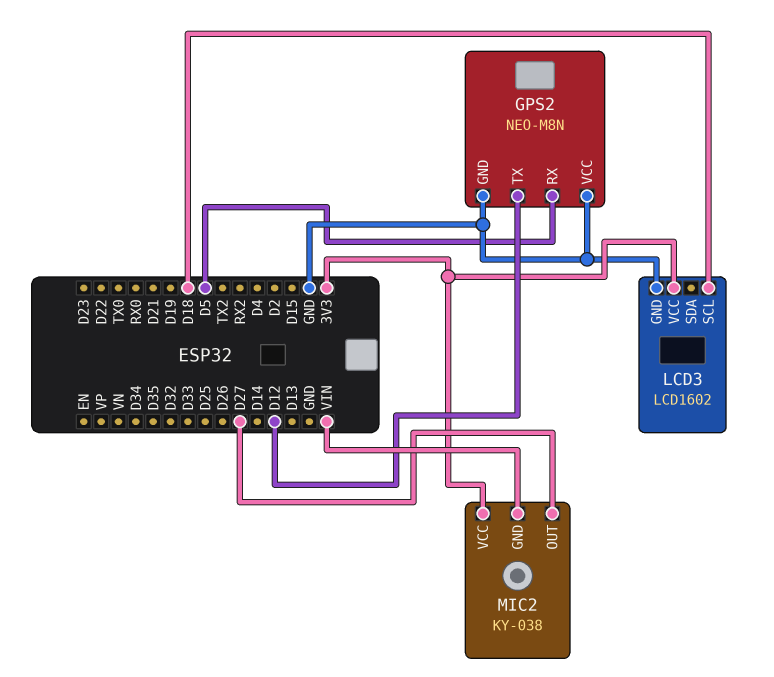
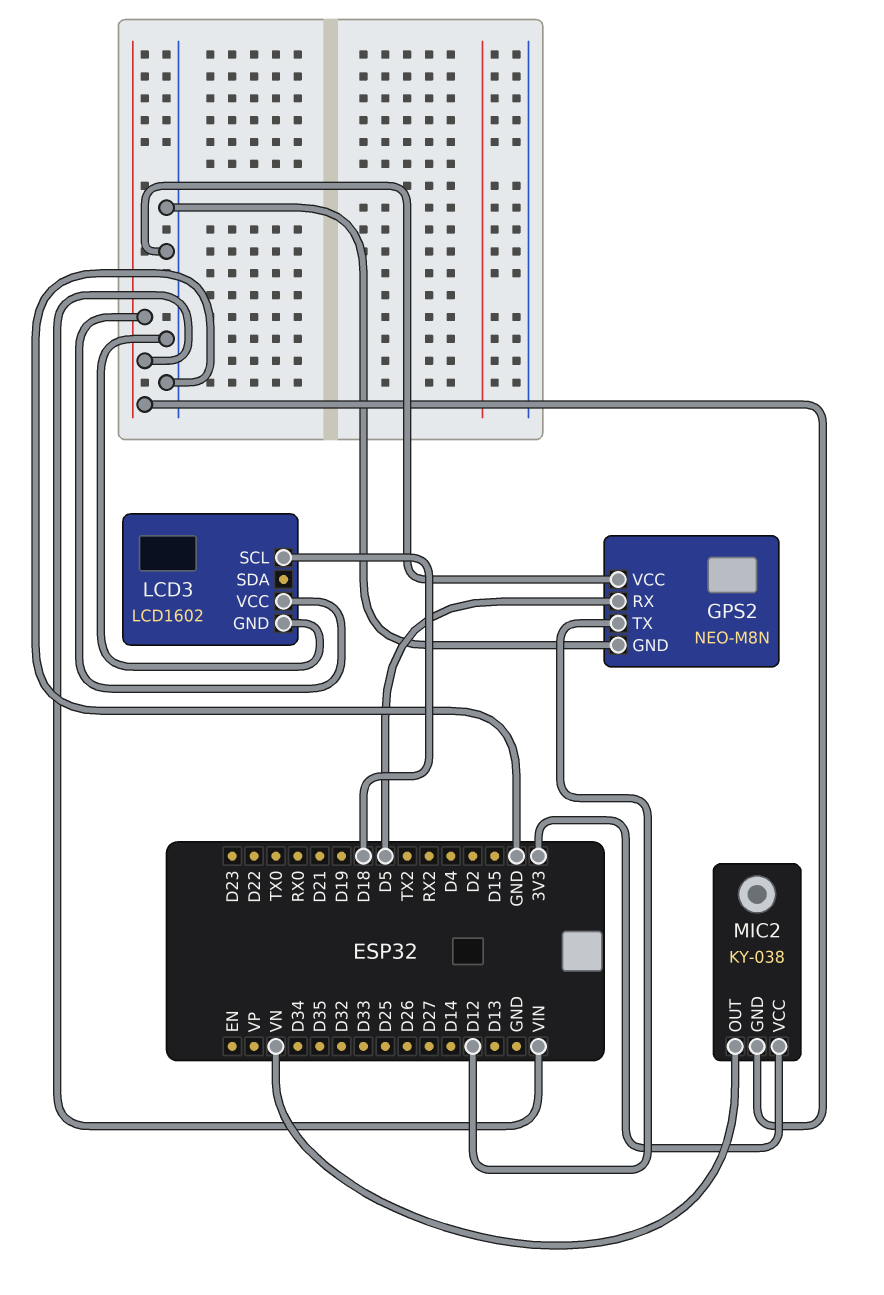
LCD3 pin VCC: 3V3 -> VIN
MIC2 pin OUT: D27 -> VN

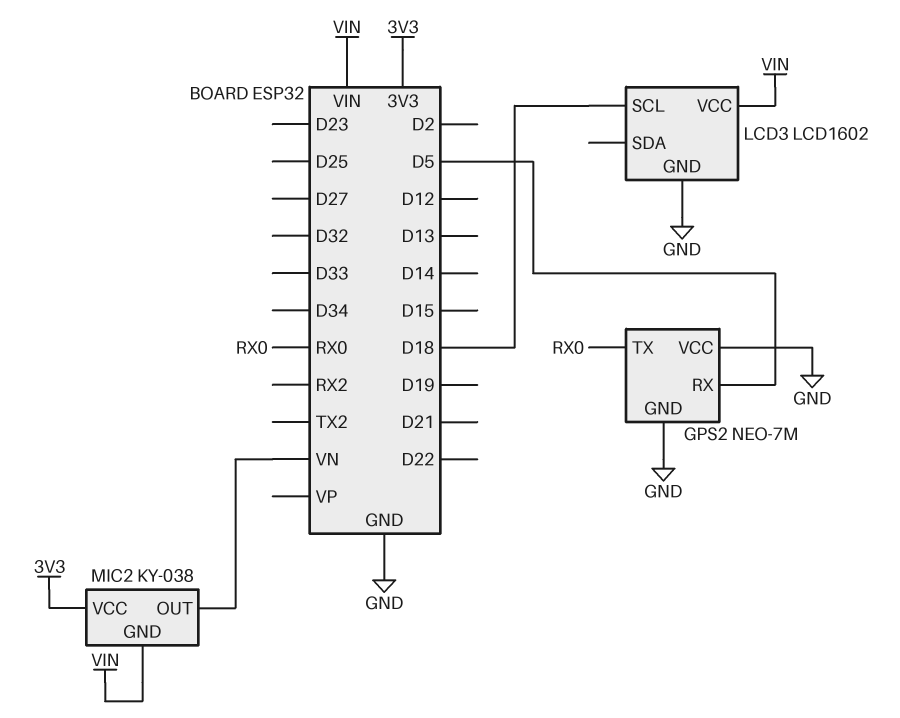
GPS2: NEO-M8N -> NEO-7M
GPS2 pin TX: D12 -> RX0

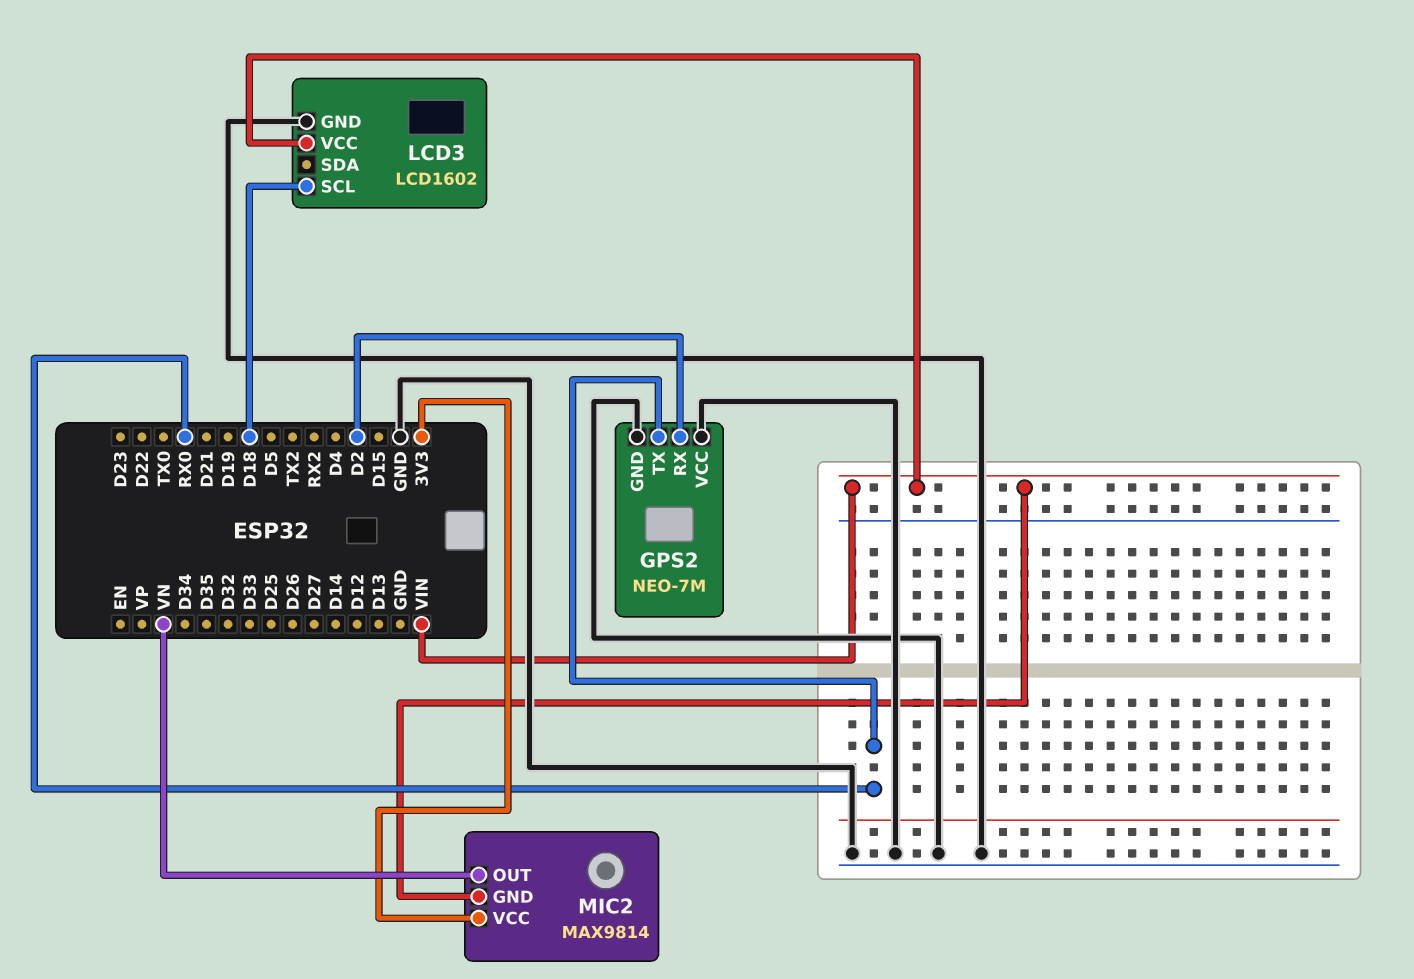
GPS2 pin RX: D5 -> D2
MIC2: KY-038 -> MAX9814

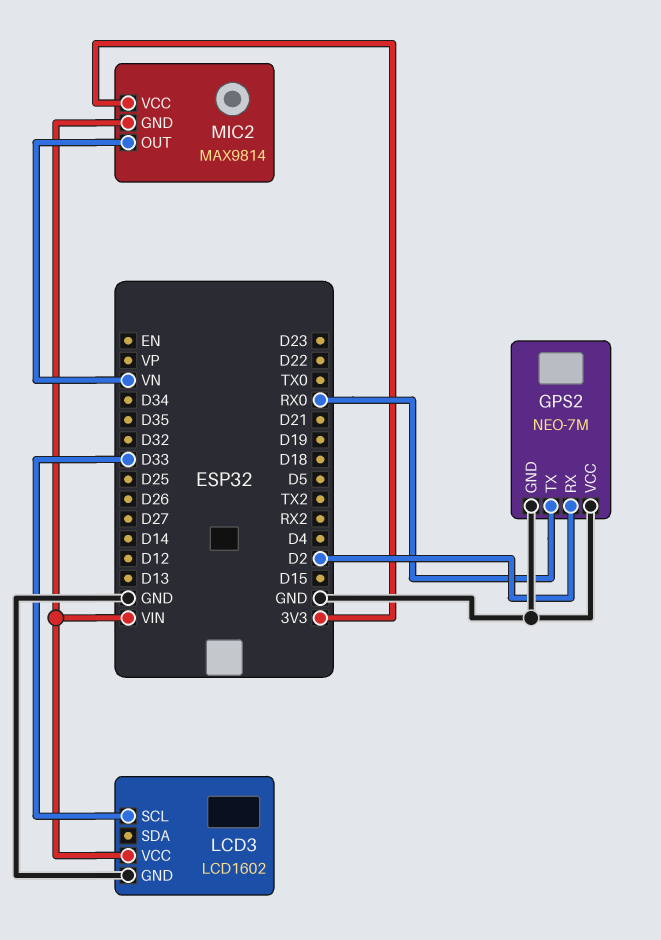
LCD3 pin SCL: D18 -> D33

